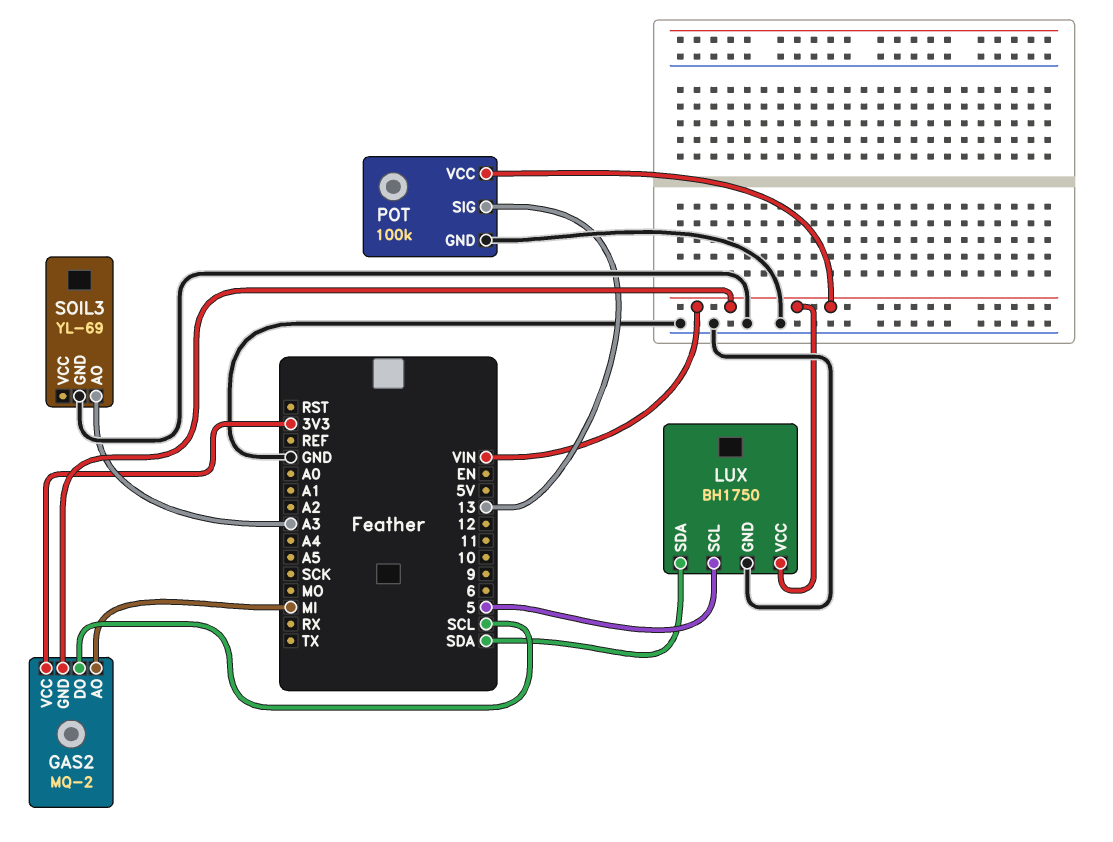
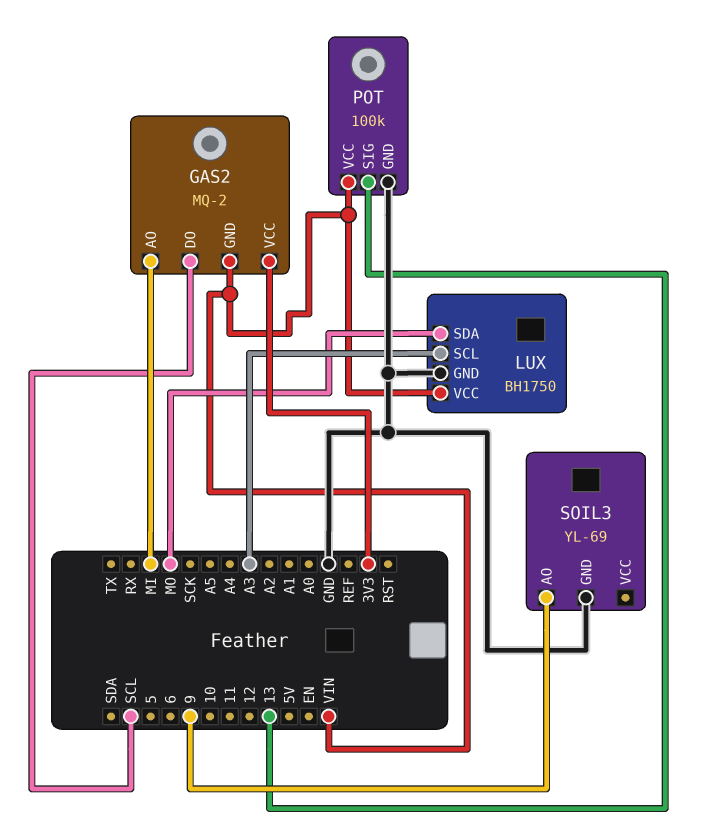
LUX pin SCL: 5 -> A3
LUX pin SDA: SDA -> MO
SOIL3 pin AO: A3 -> 9

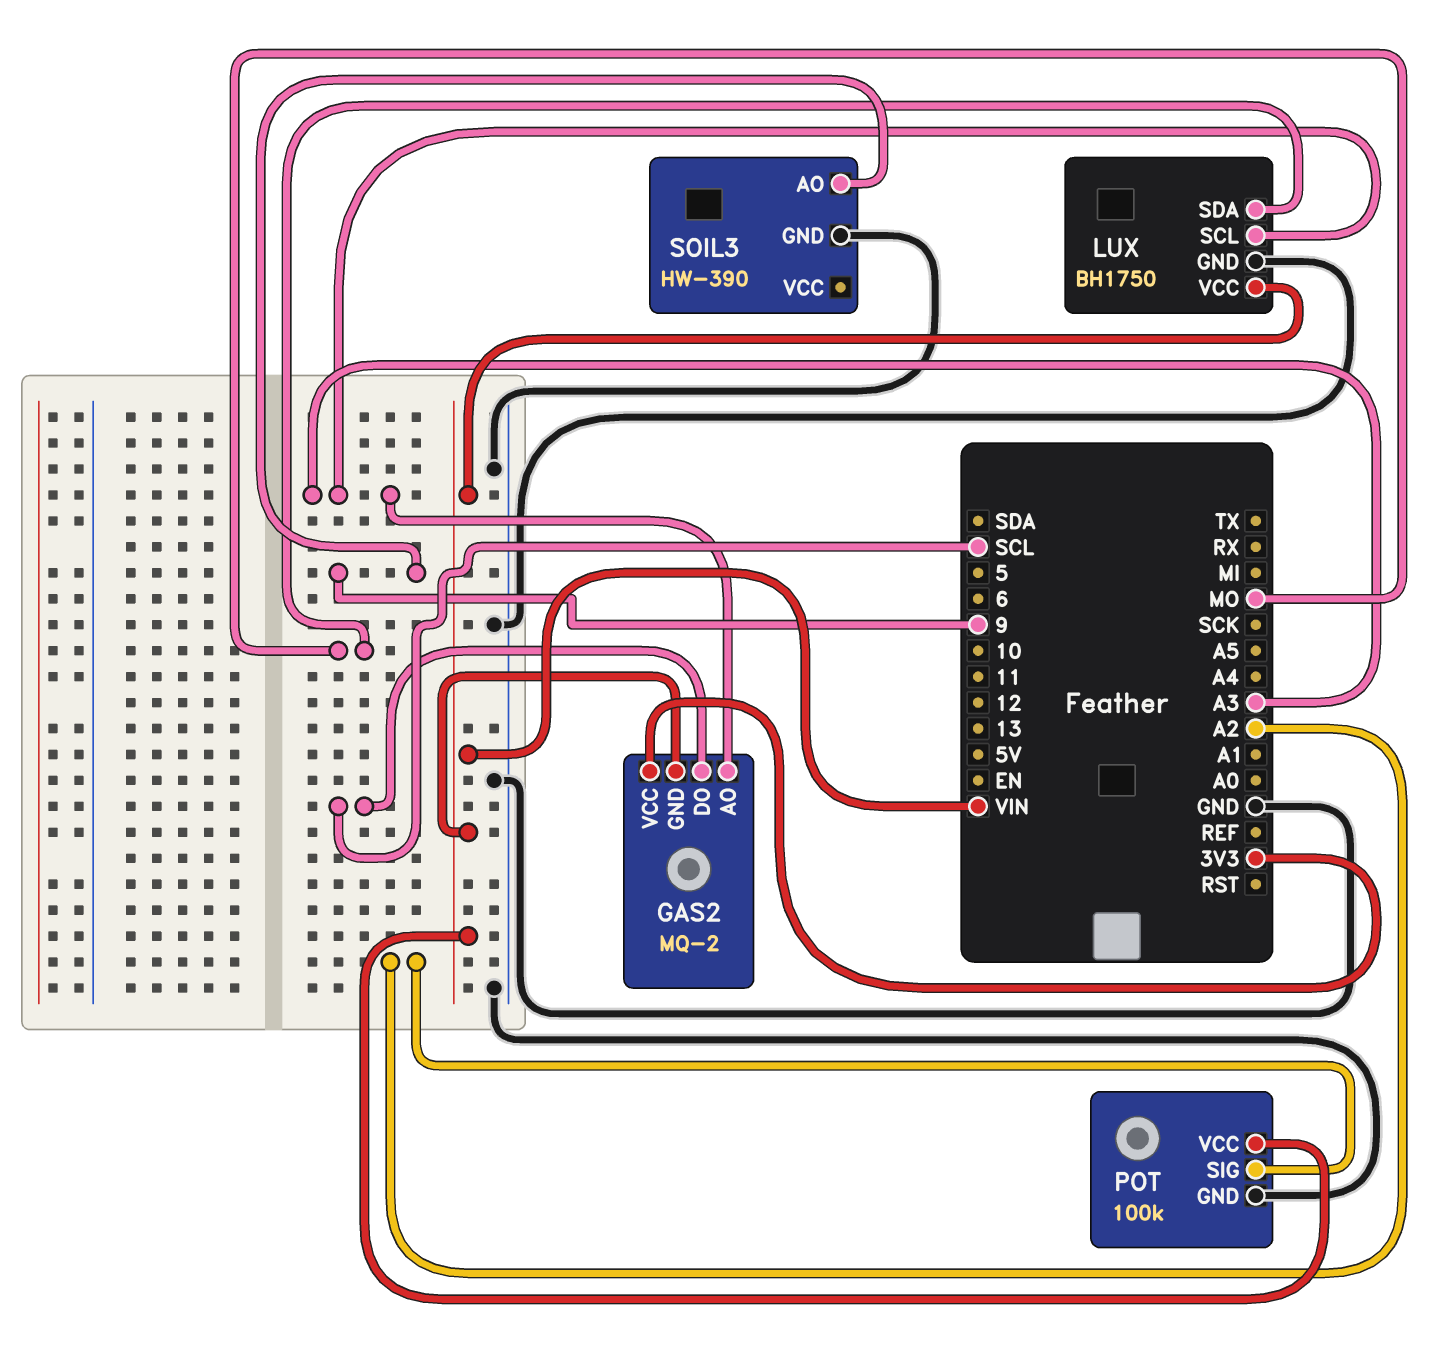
GAS2 pin AO: MI -> A3
POT pin SIG: 13 -> A2
SOIL3: YL-69 -> HW-390

